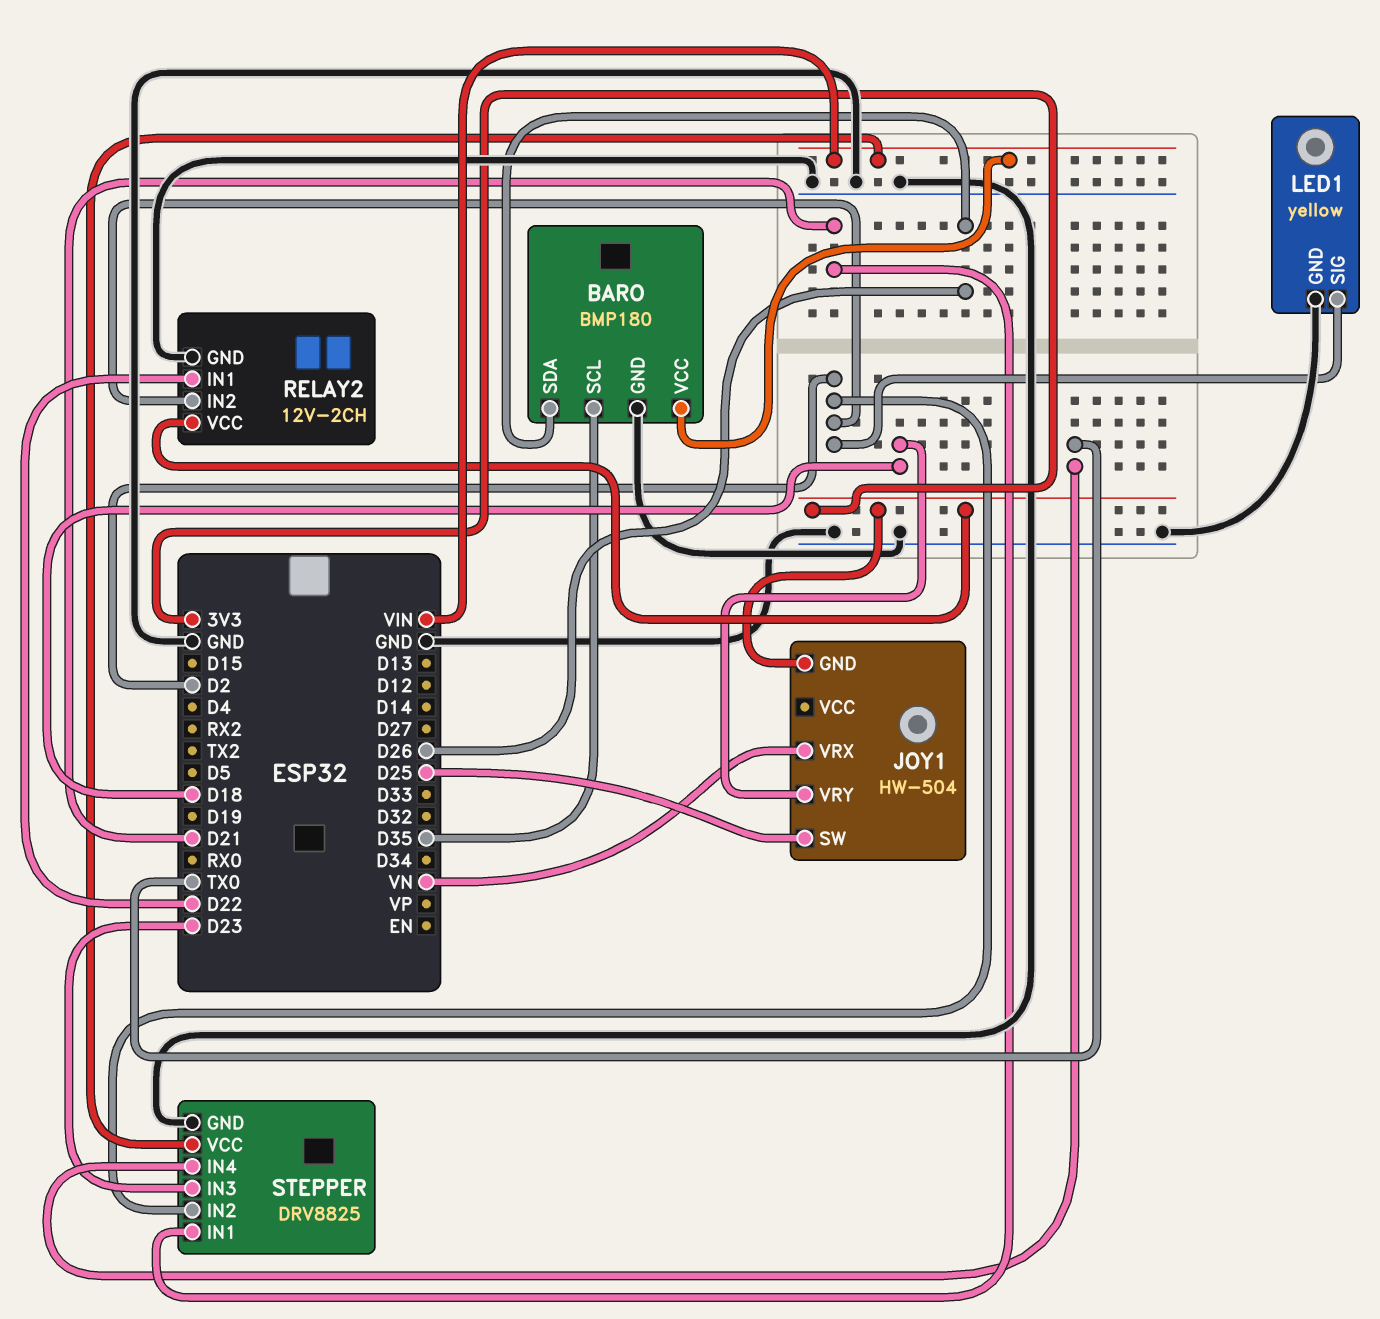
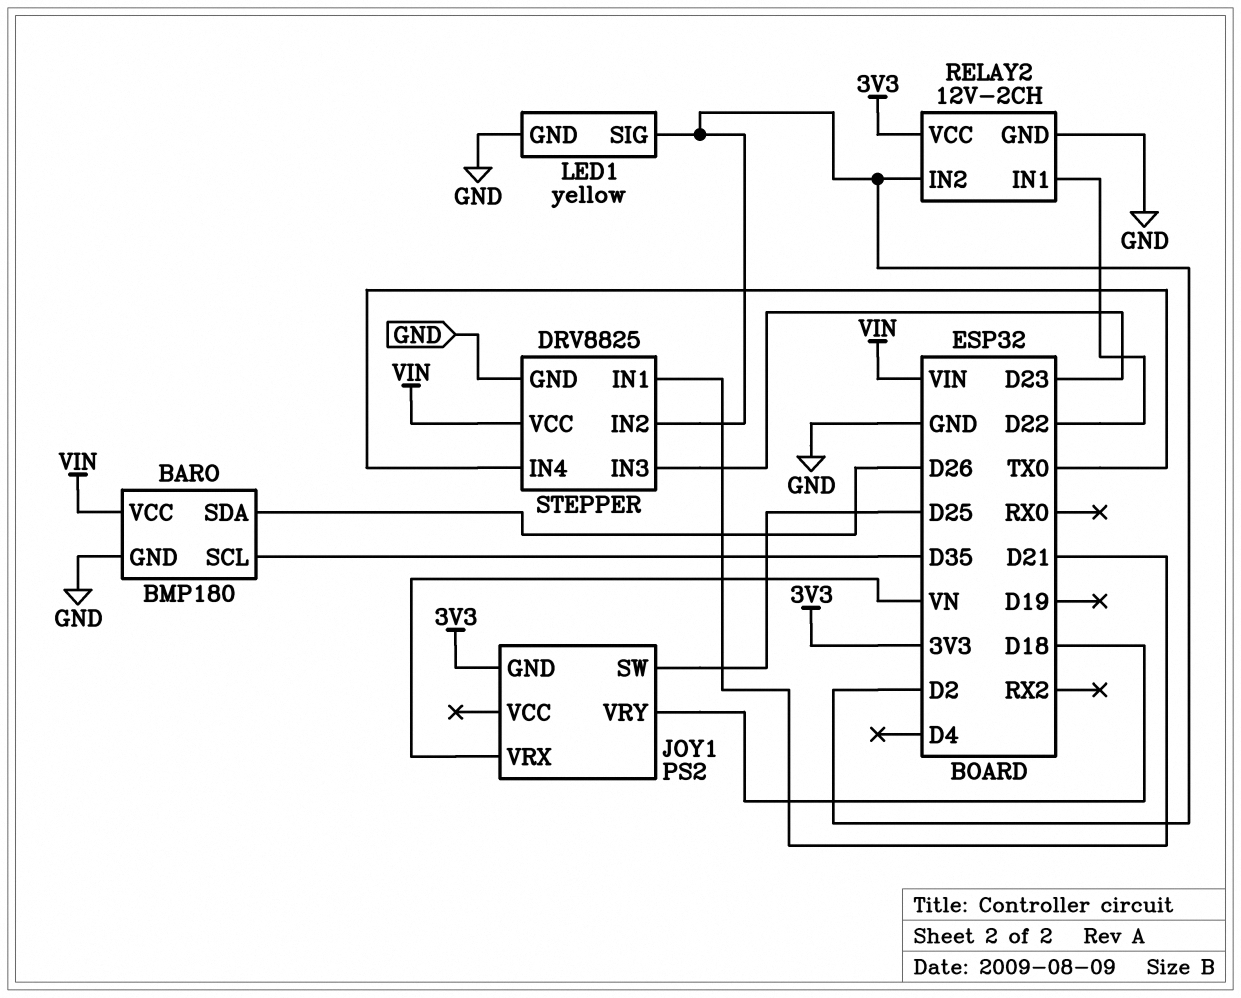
JOY1: HW-504 -> PS2

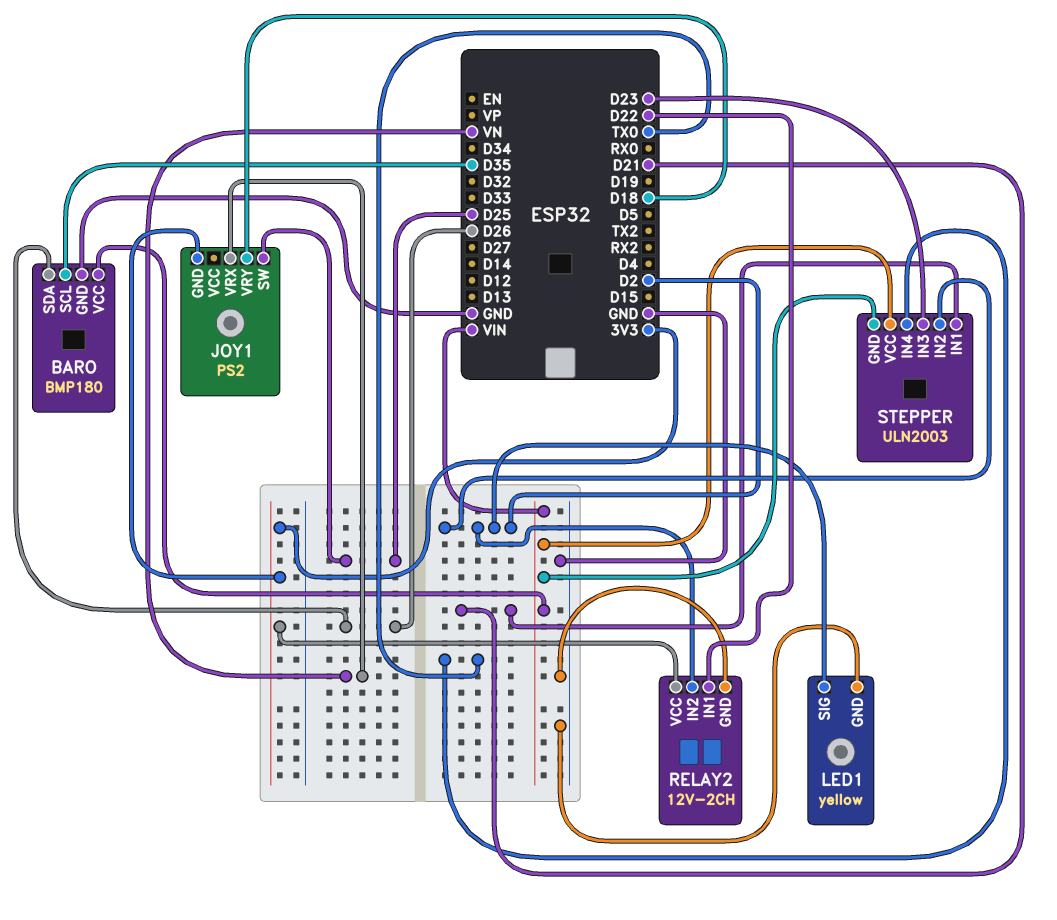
STEPPER: DRV8825 -> ULN2003
STEPPER pin GND: GND -> VIN

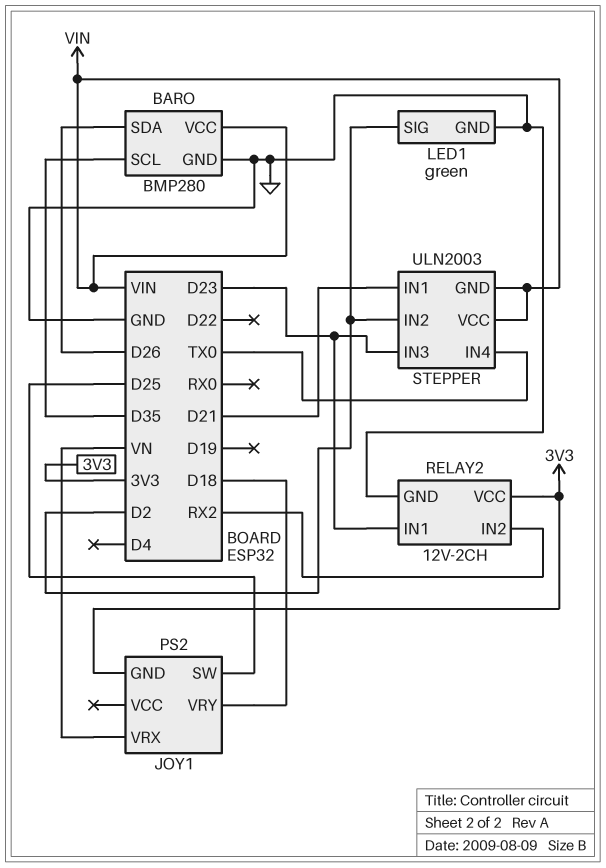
BARO: BMP180 -> BMP280
LED1: yellow -> green
RELAY2 pin IN1: D22 -> D23
RELAY2 pin IN2: D2 -> RX2

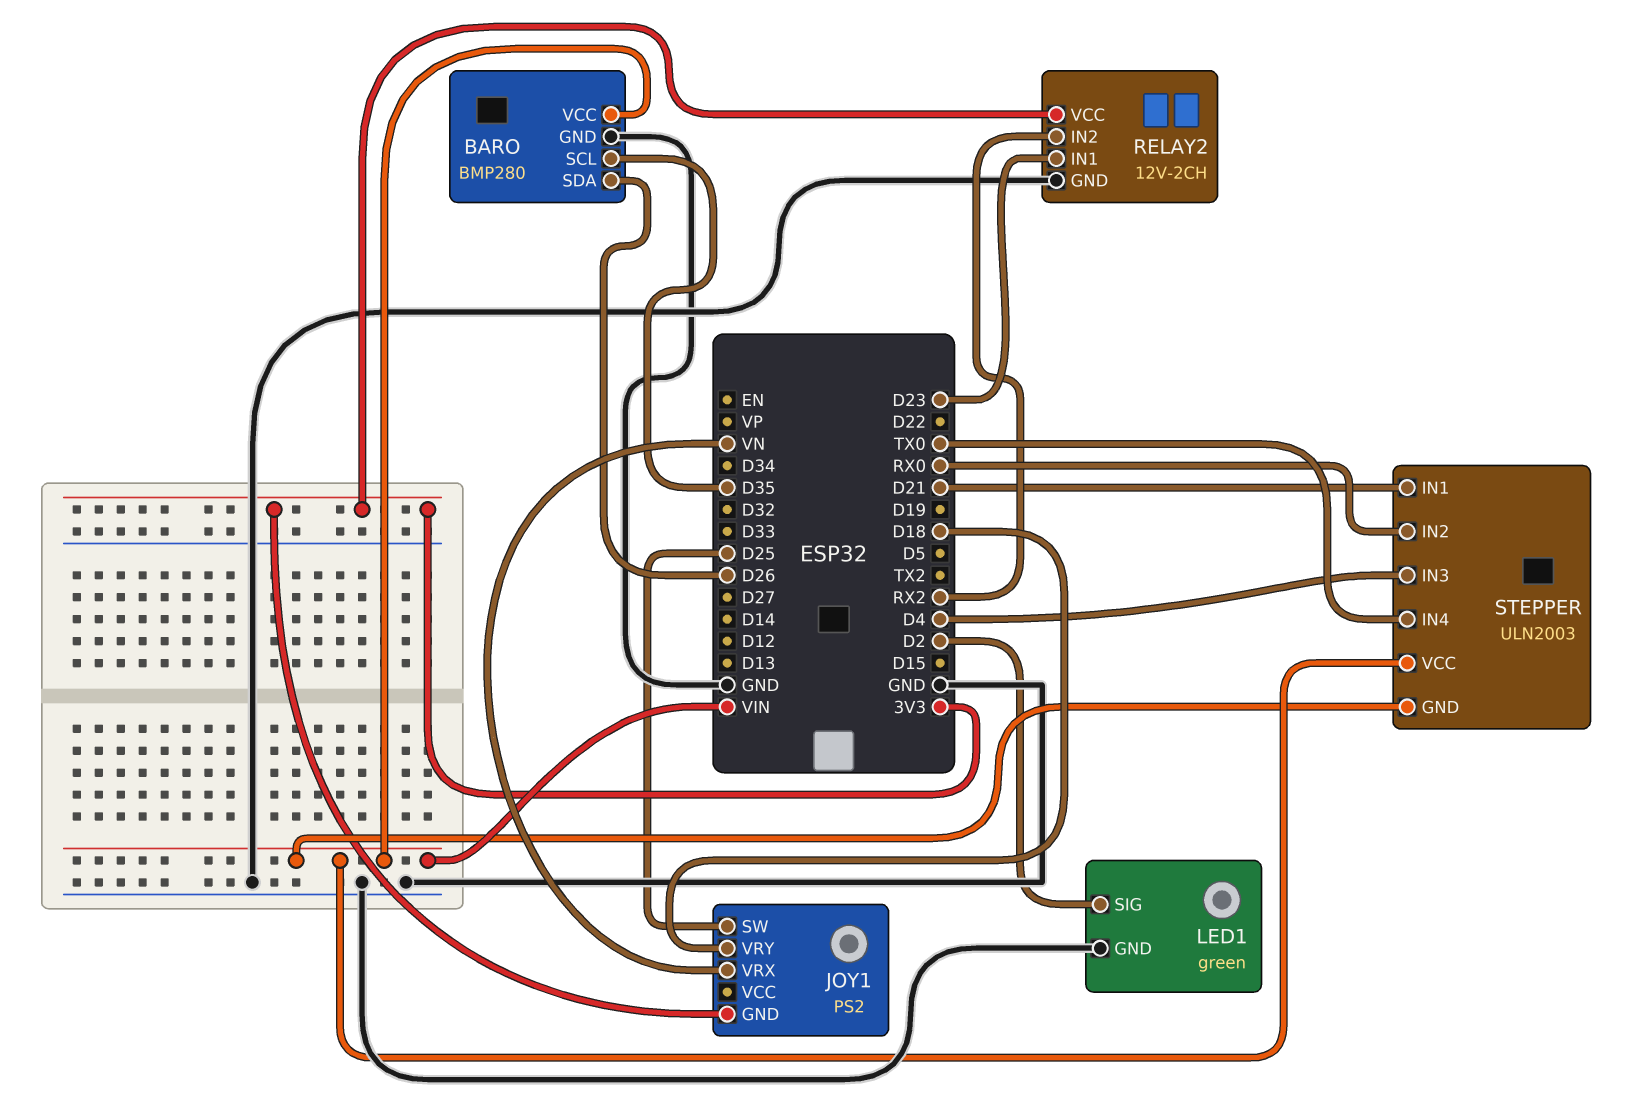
STEPPER pin IN2: D2 -> RX0
STEPPER pin IN3: D23 -> D4

